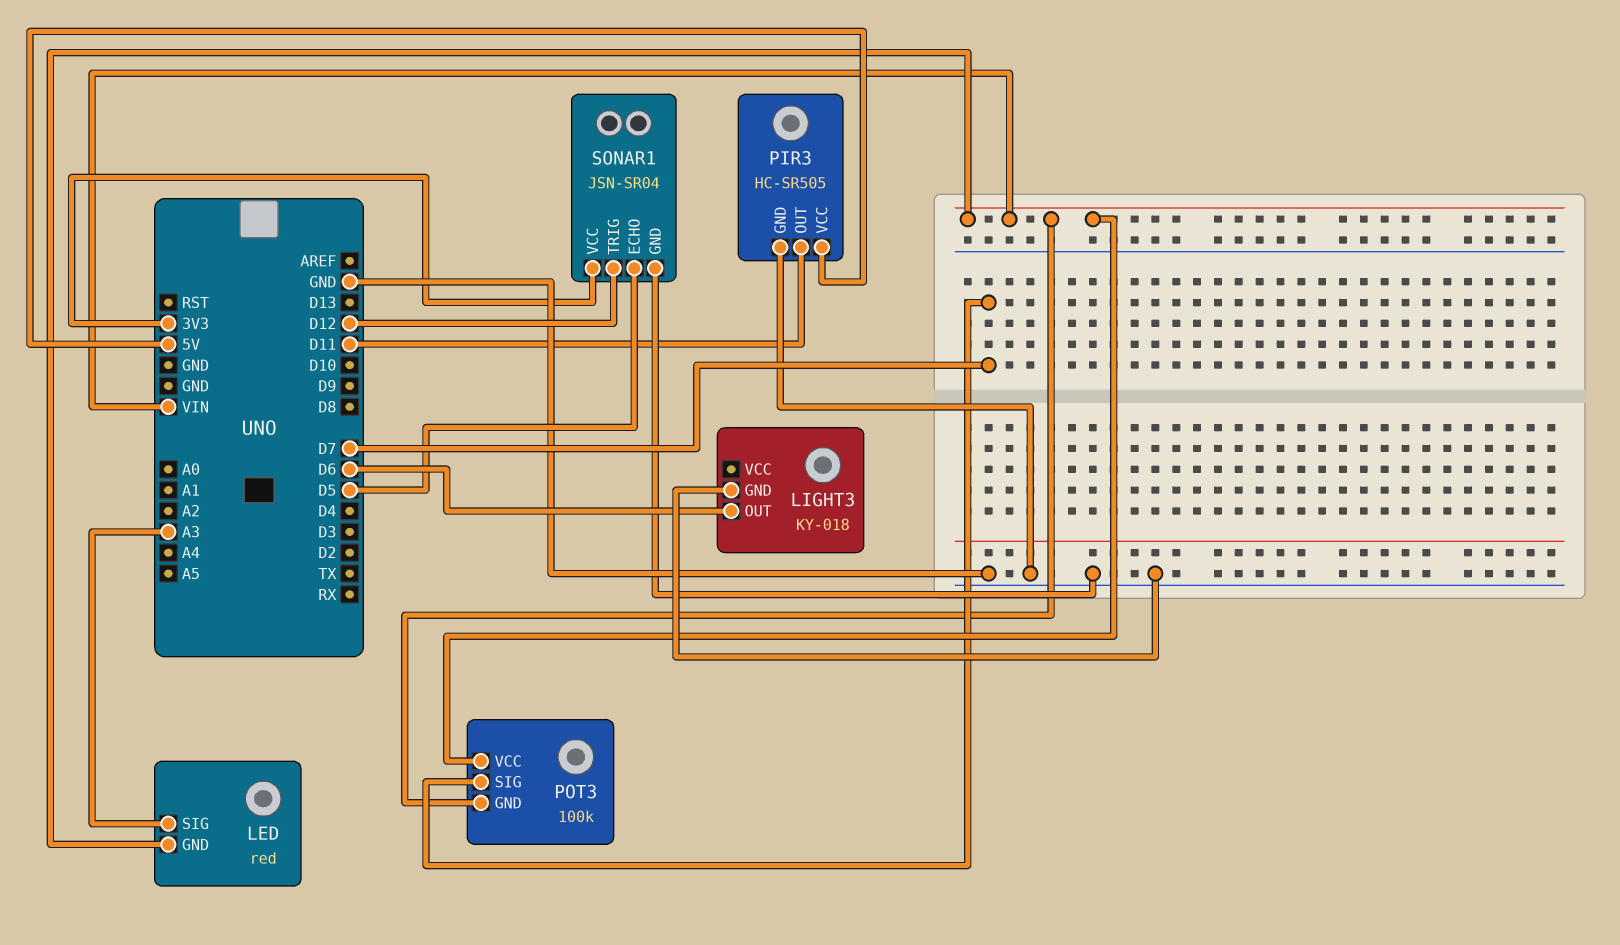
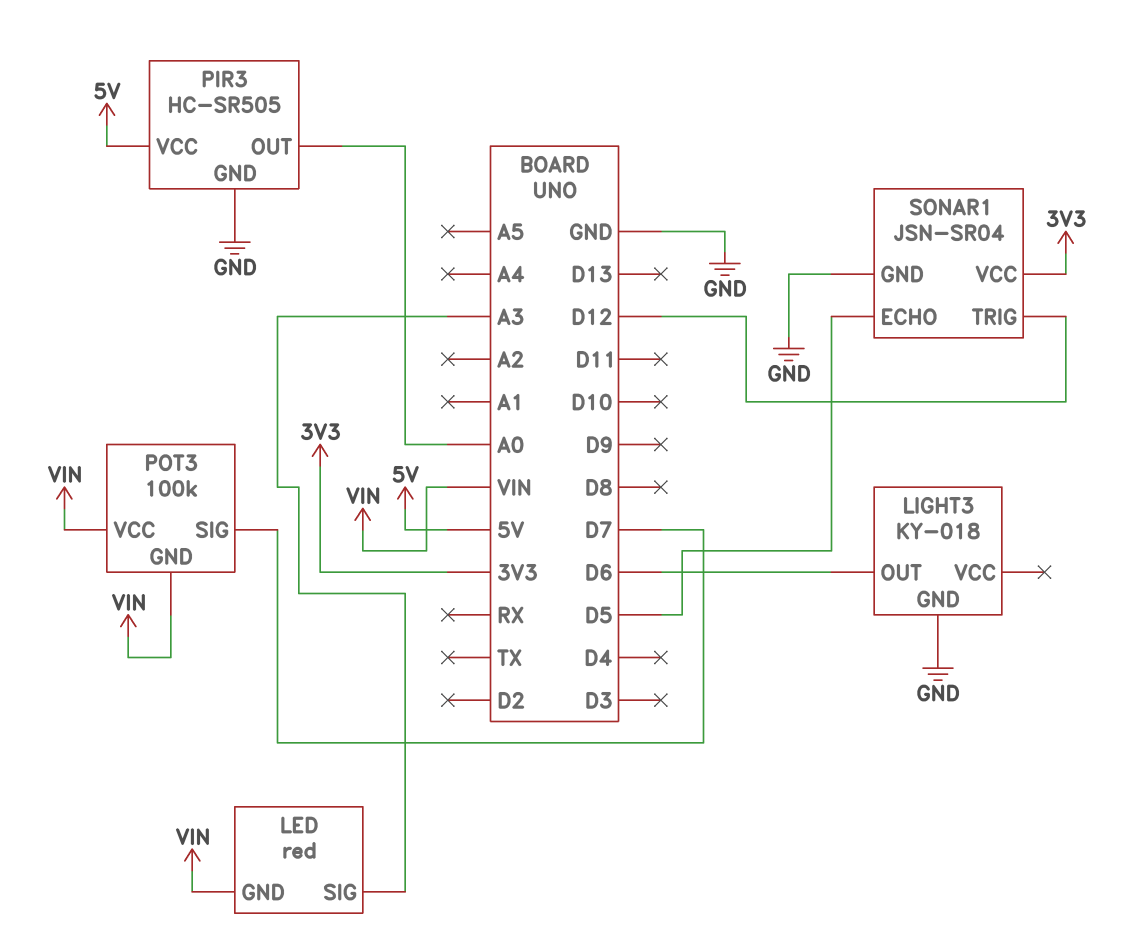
PIR3 pin OUT: D11 -> A0

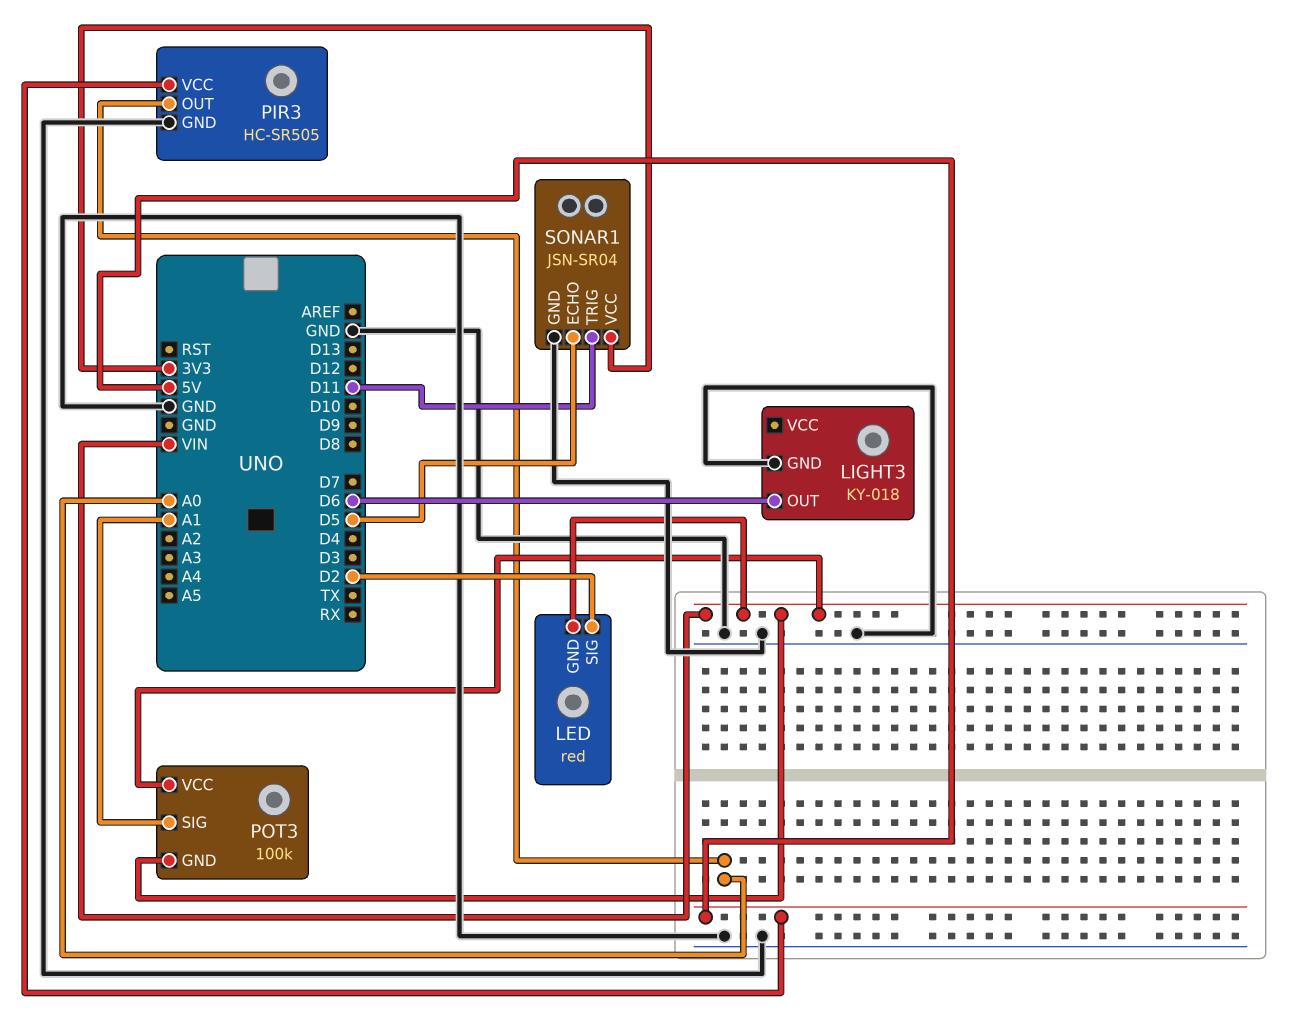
LED pin SIG: A3 -> D2
POT3 pin SIG: D7 -> A1
SONAR1 pin TRIG: D12 -> D11

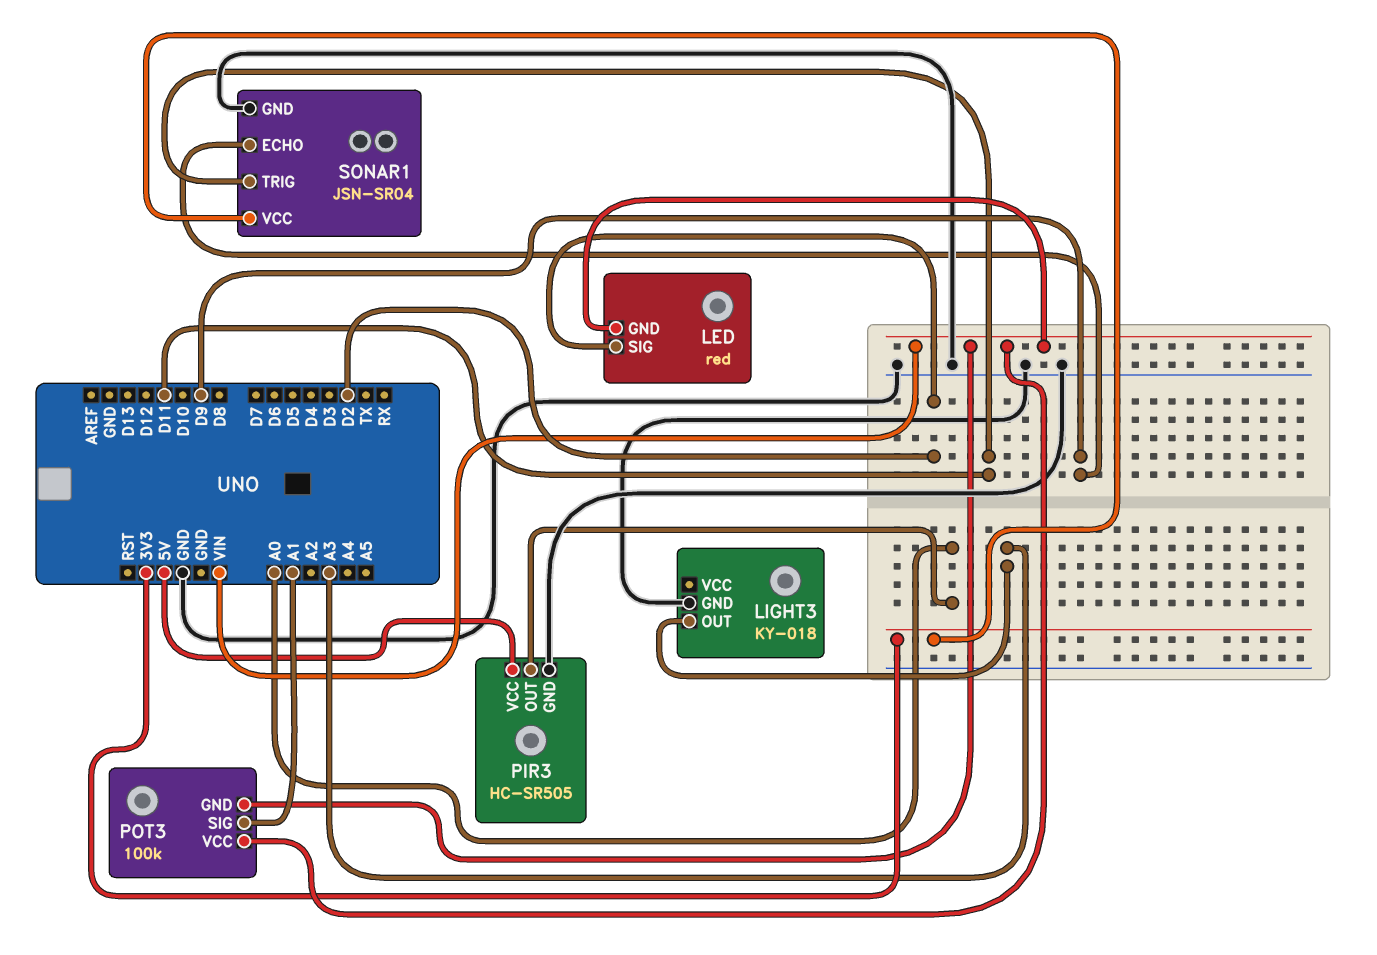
LIGHT3 pin OUT: D6 -> A3
SONAR1 pin ECHO: D5 -> D9

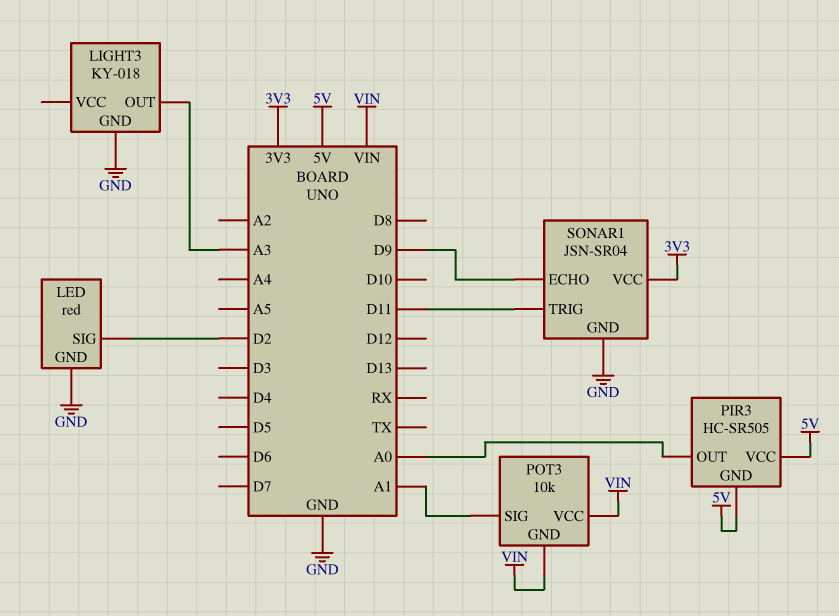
LED pin GND: VIN -> GND
PIR3 pin GND: GND -> 5V
POT3: 100k -> 10k

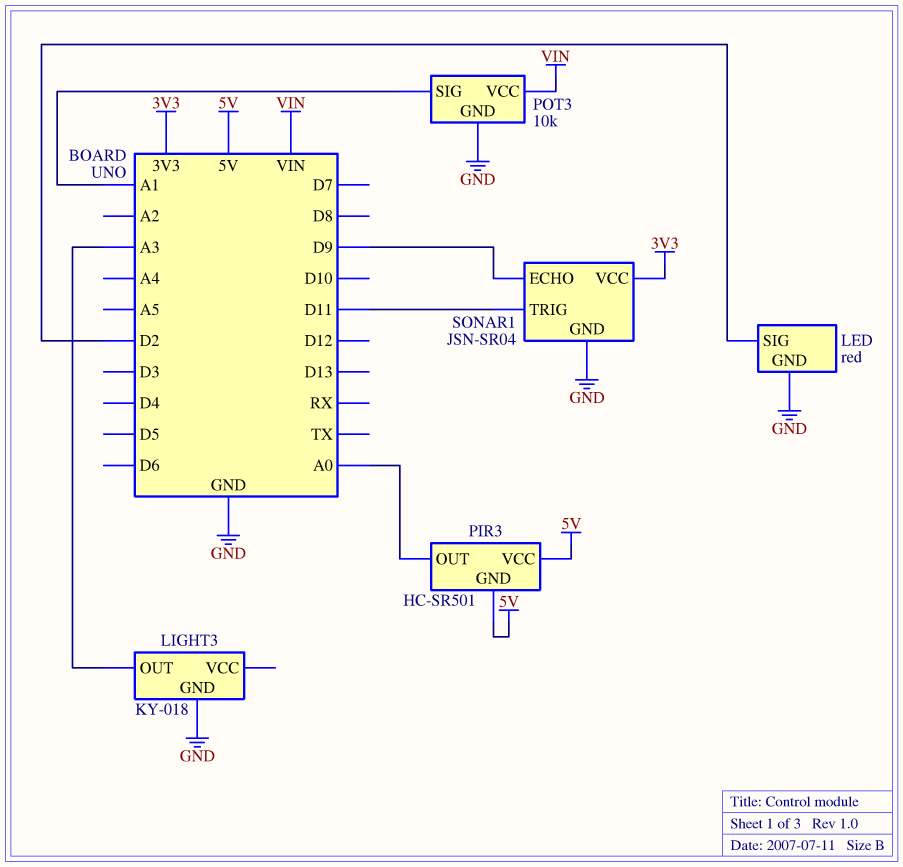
PIR3: HC-SR505 -> HC-SR501
POT3 pin GND: VIN -> GND

